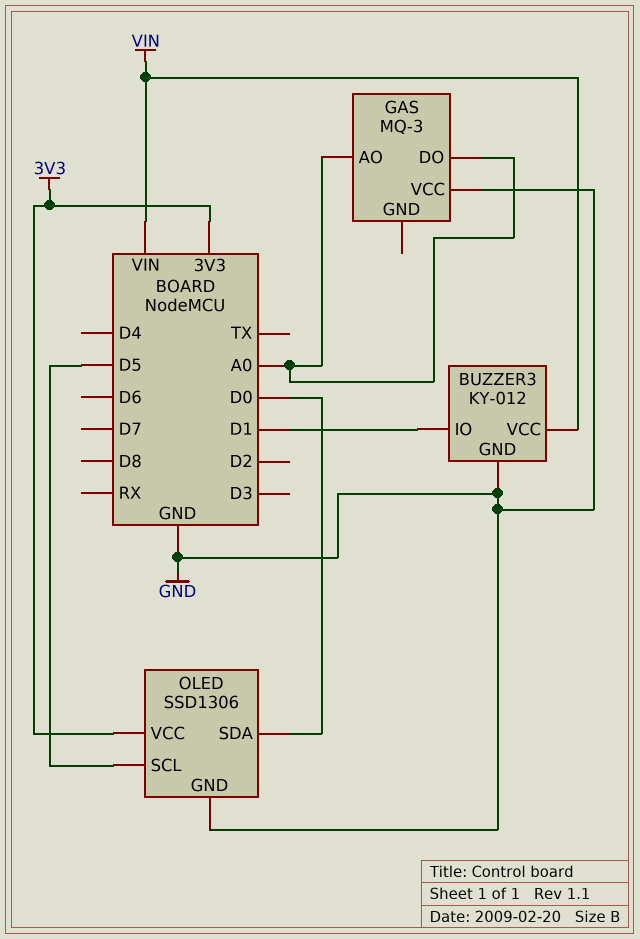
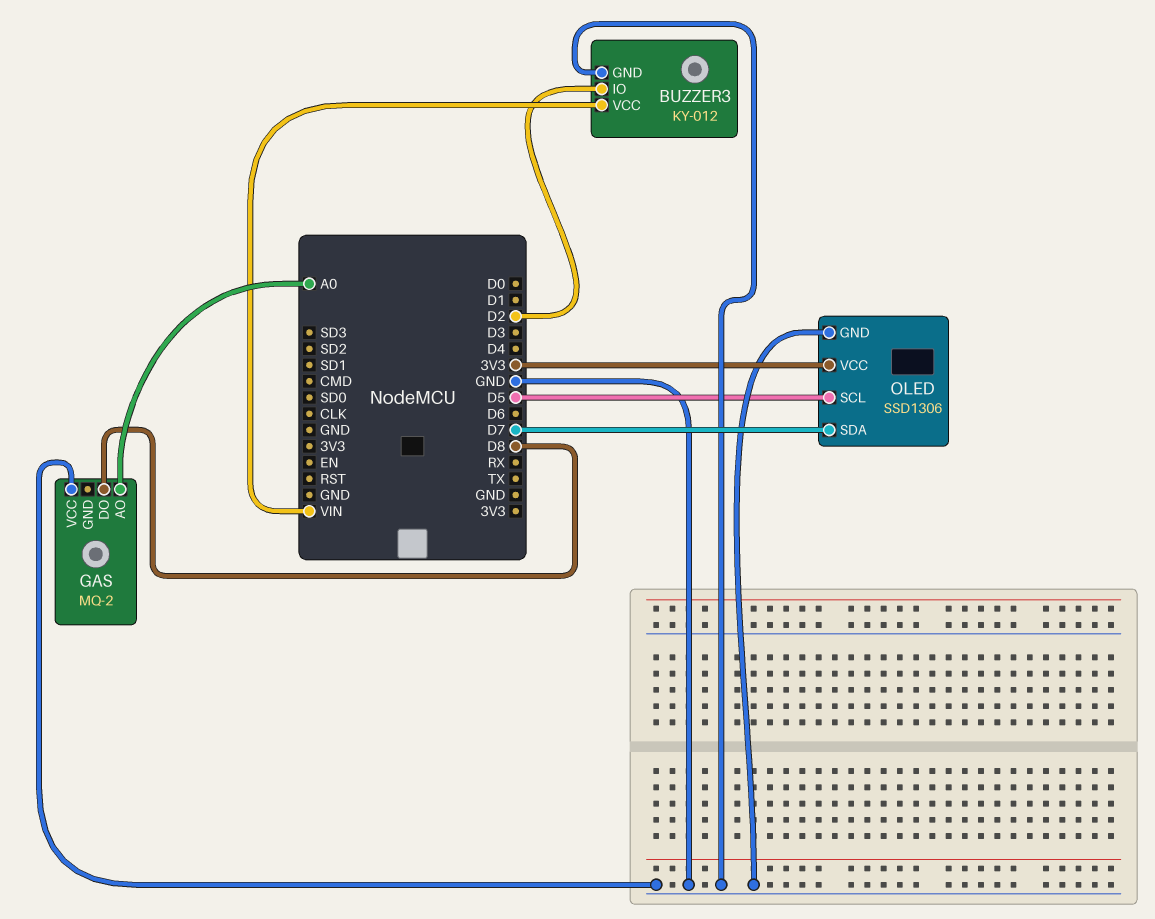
BUZZER3 pin IO: D1 -> D2
GAS: MQ-3 -> MQ-2
GAS pin DO: A0 -> D8
OLED pin SDA: D0 -> D7

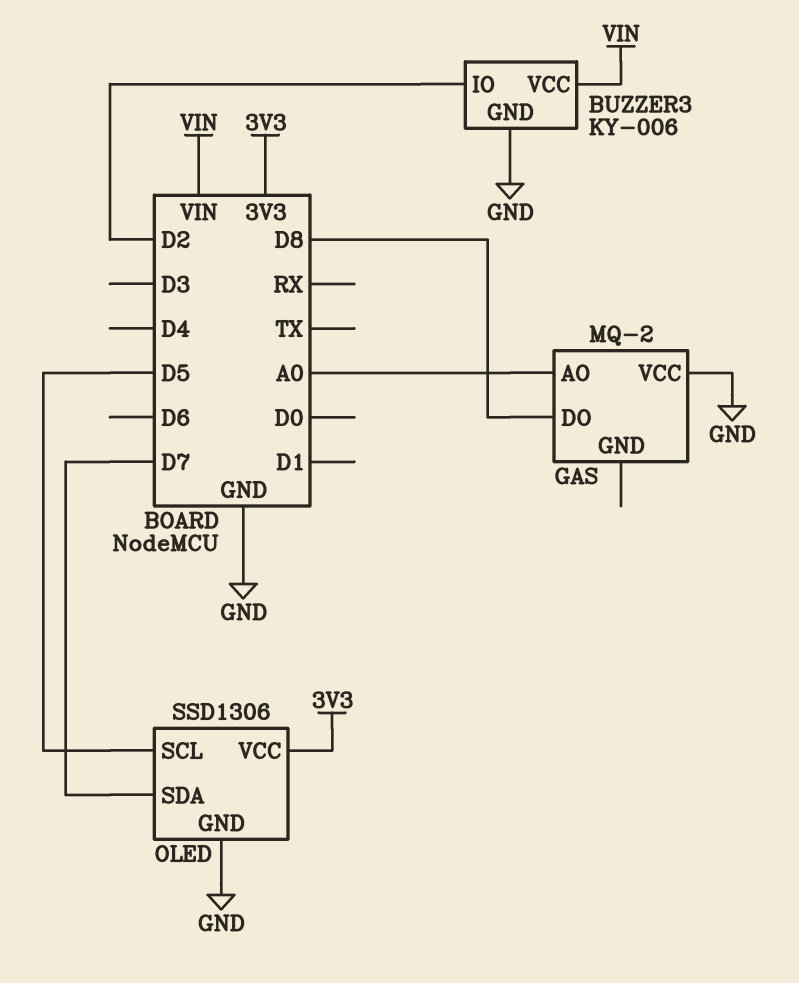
BUZZER3: KY-012 -> KY-006

